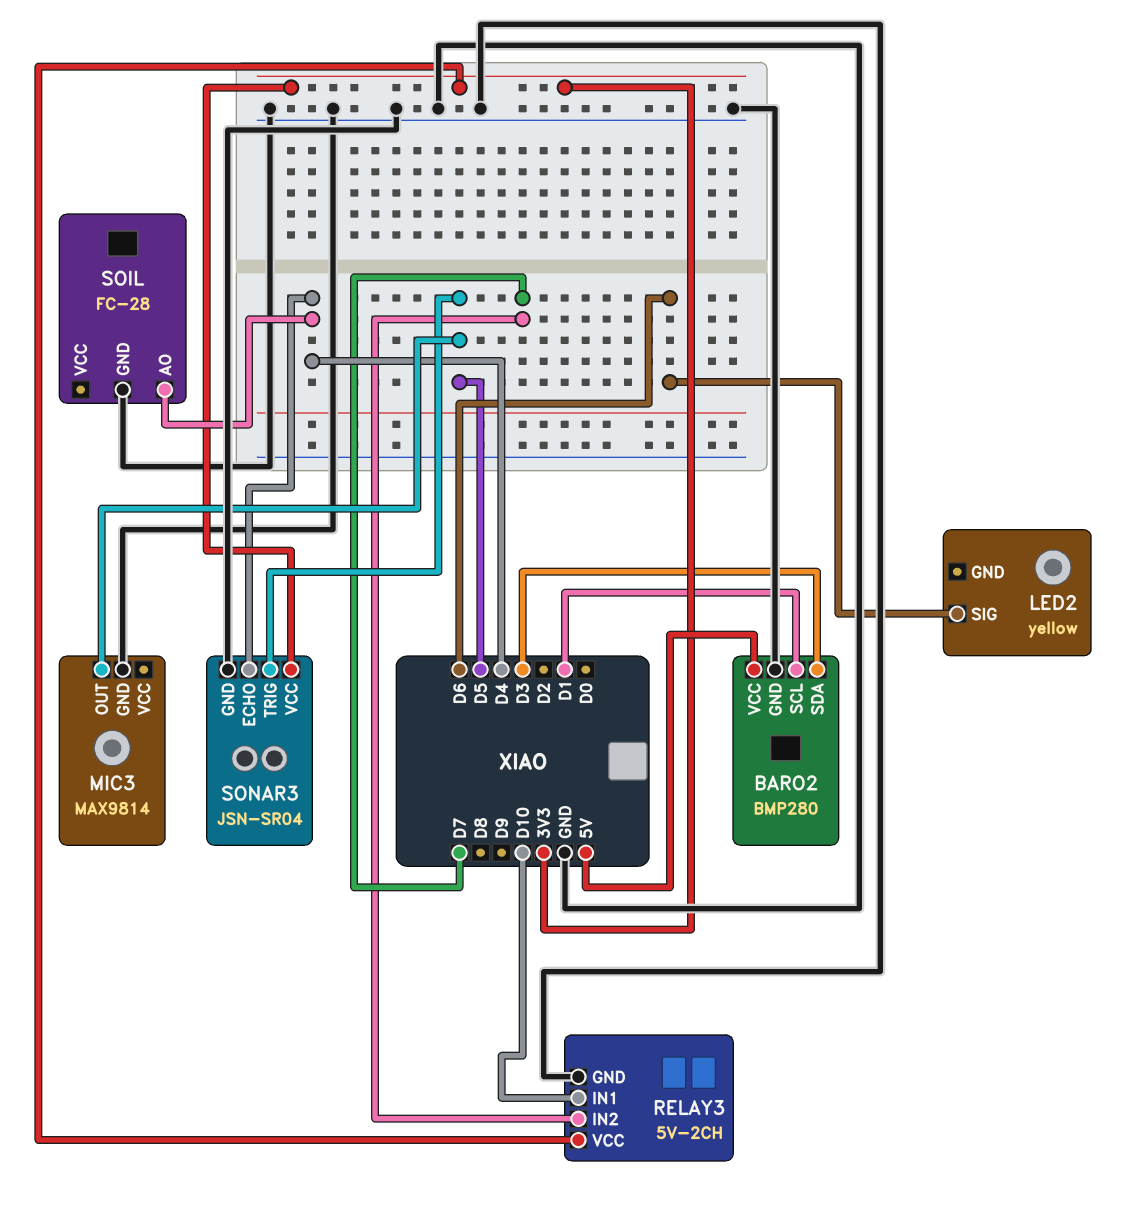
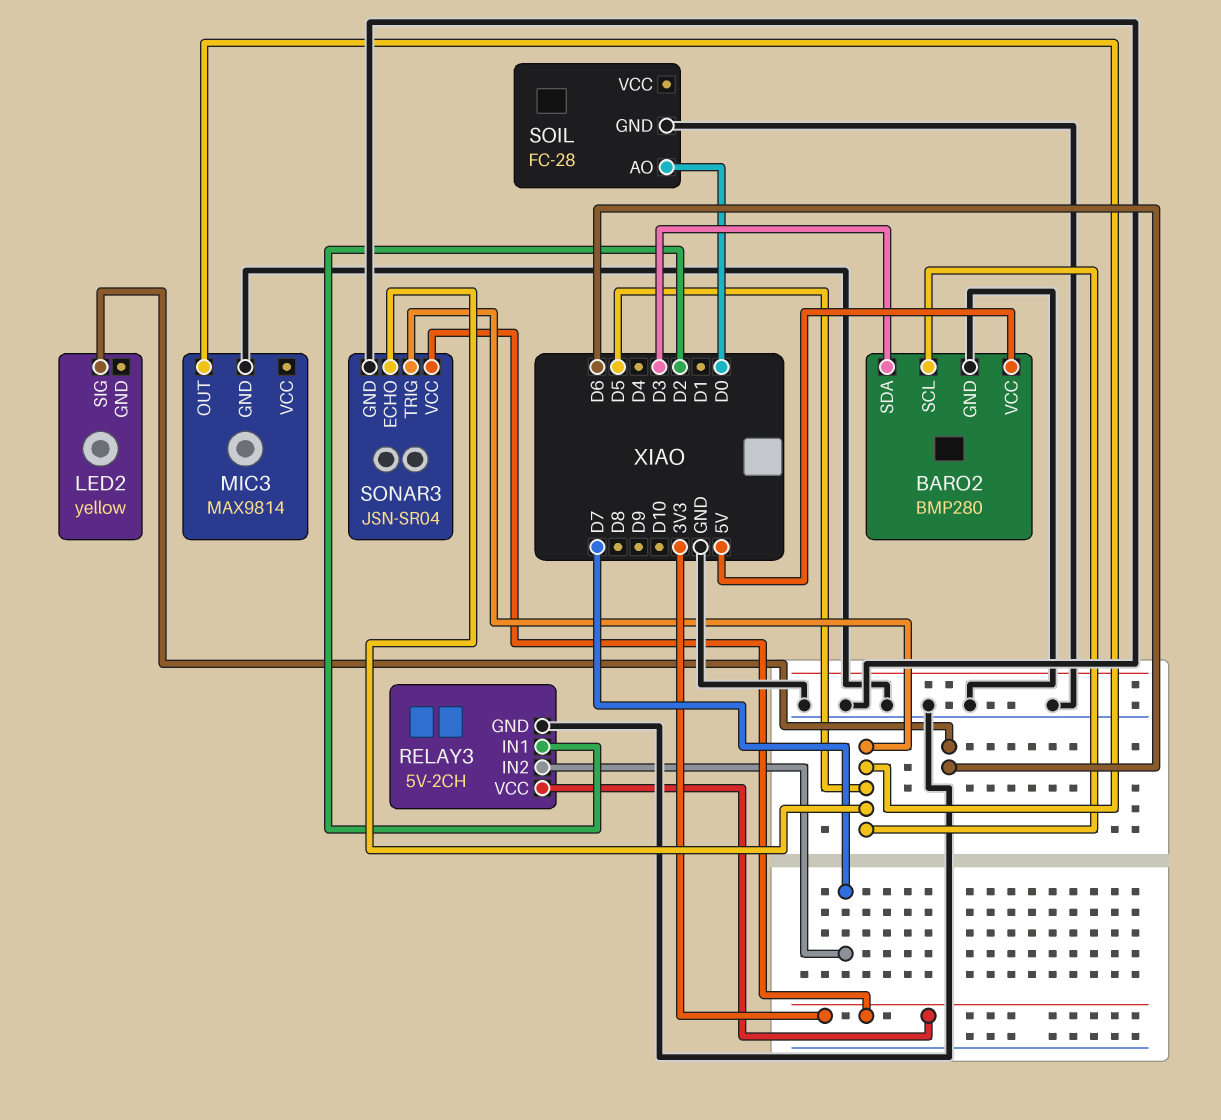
BARO2 pin SCL: D1 -> D5
RELAY3 pin IN1: D10 -> D2
SOIL pin AO: D4 -> D0
SONAR3 pin ECHO: D4 -> D5

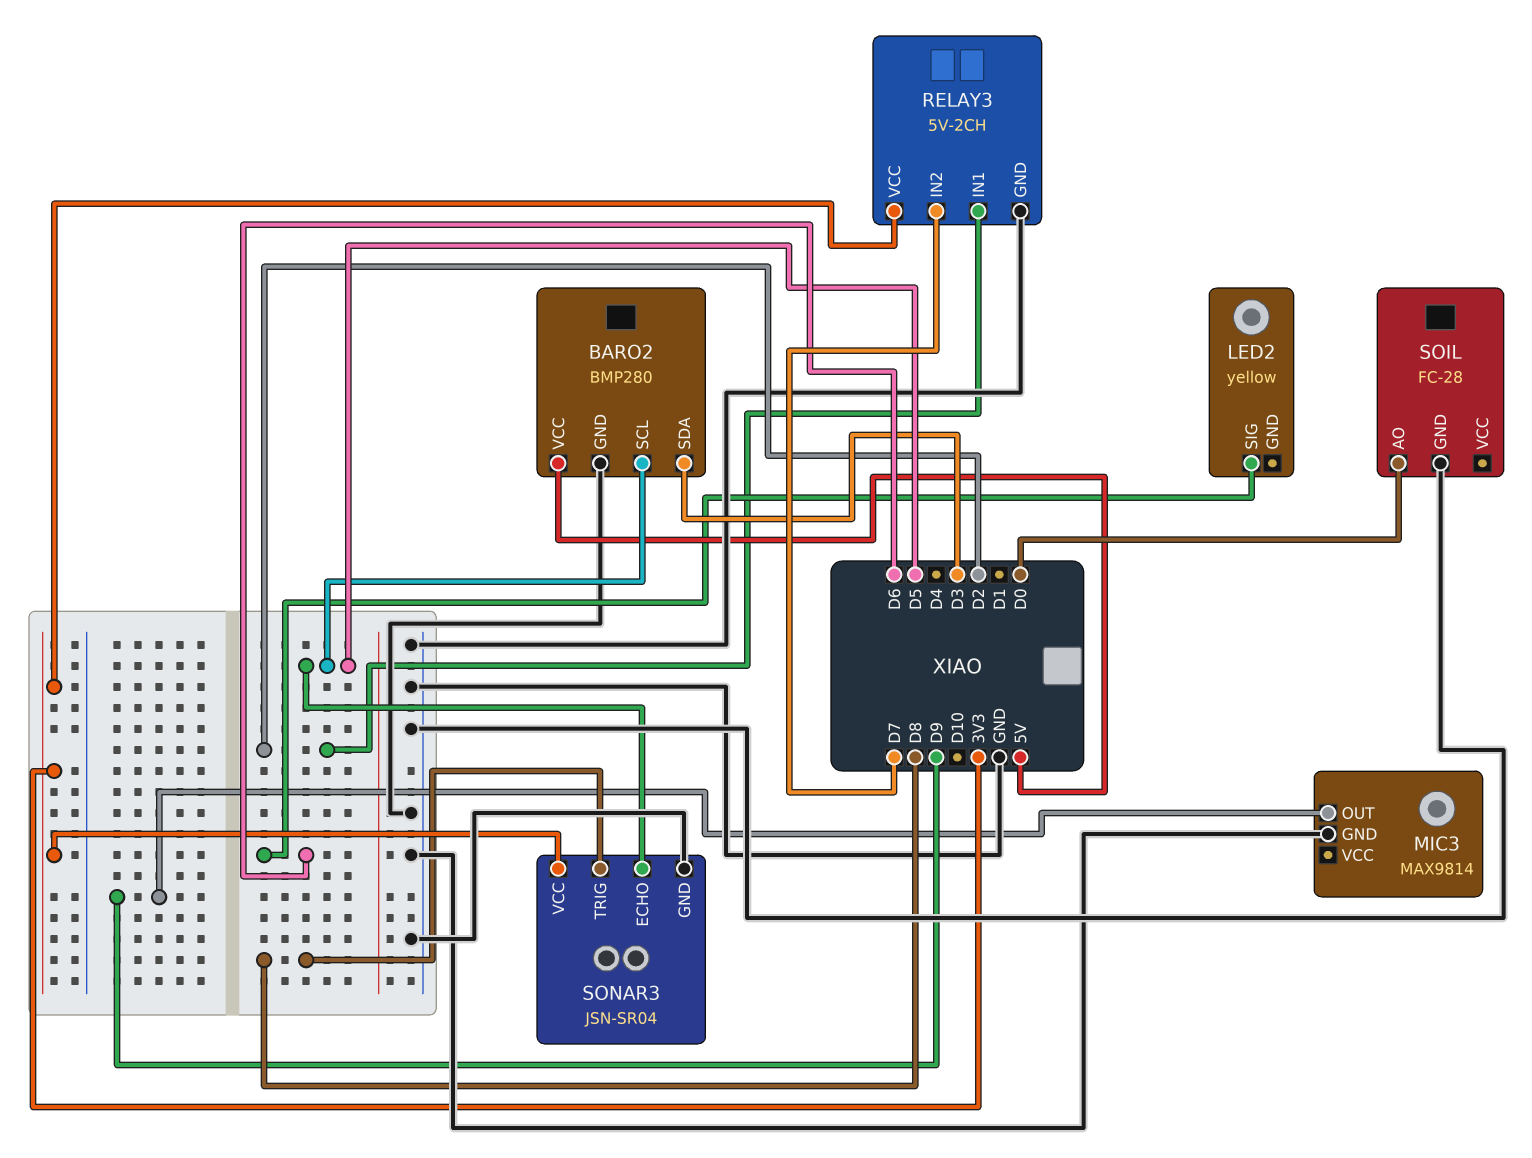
MIC3 pin OUT: D5 -> D9
SONAR3 pin TRIG: D5 -> D8

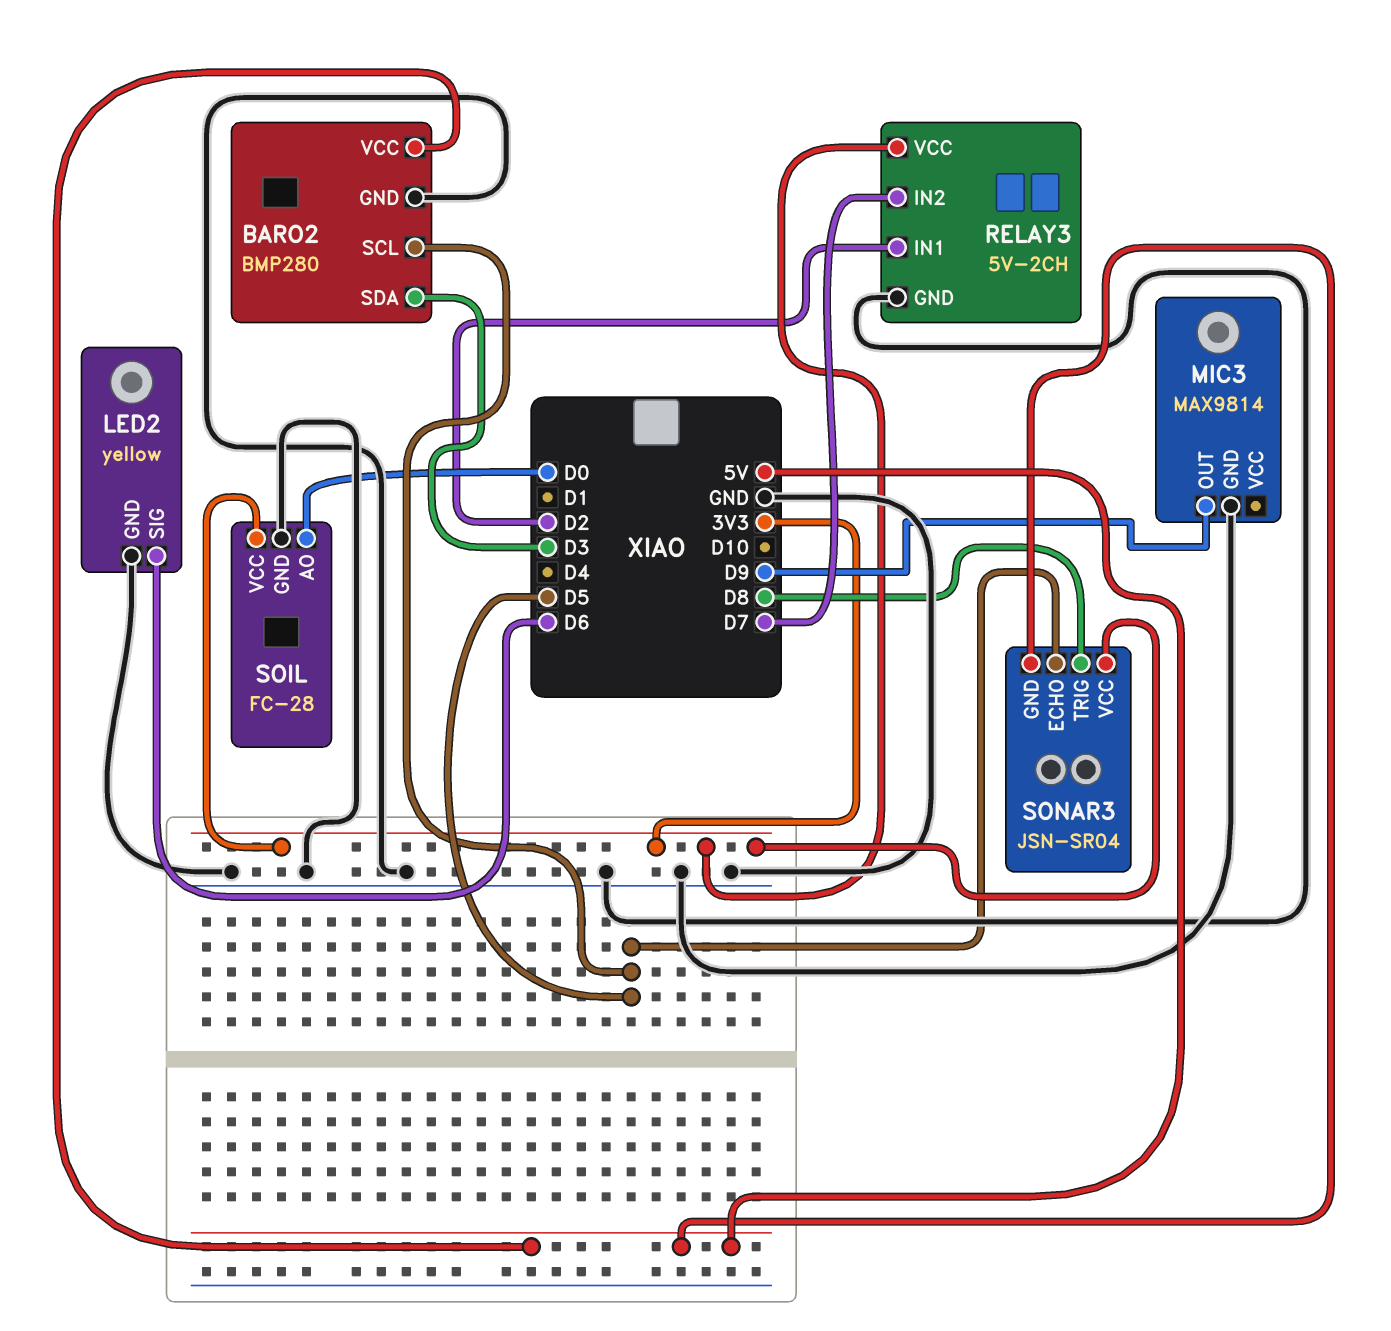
LED2 pin GND: none -> GND
SOIL pin VCC: none -> 3V3
SONAR3 pin GND: GND -> 5V

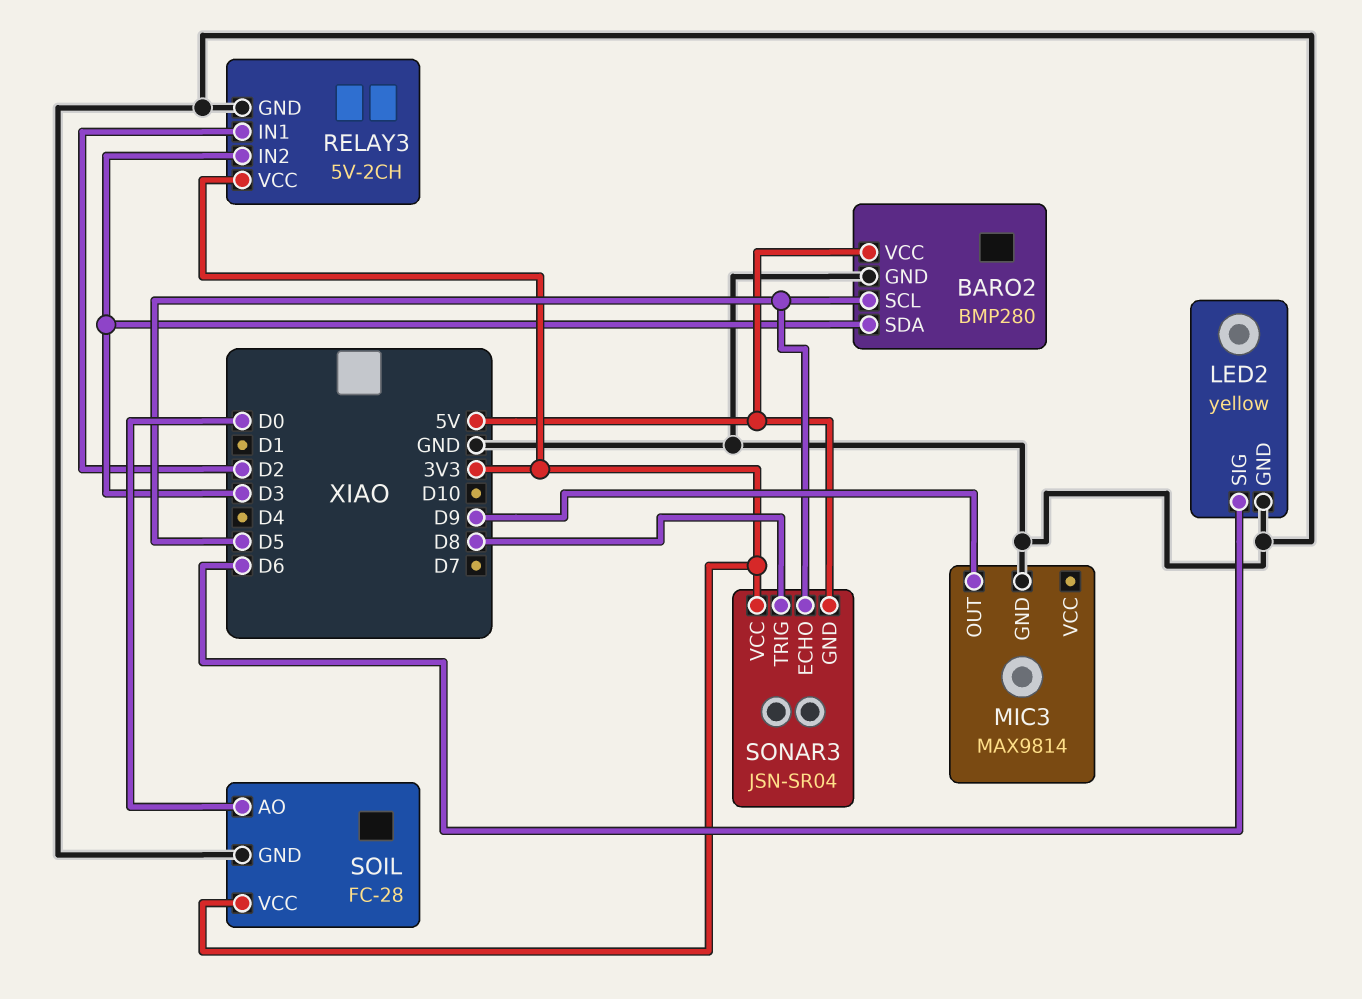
RELAY3 pin IN2: D7 -> D3

